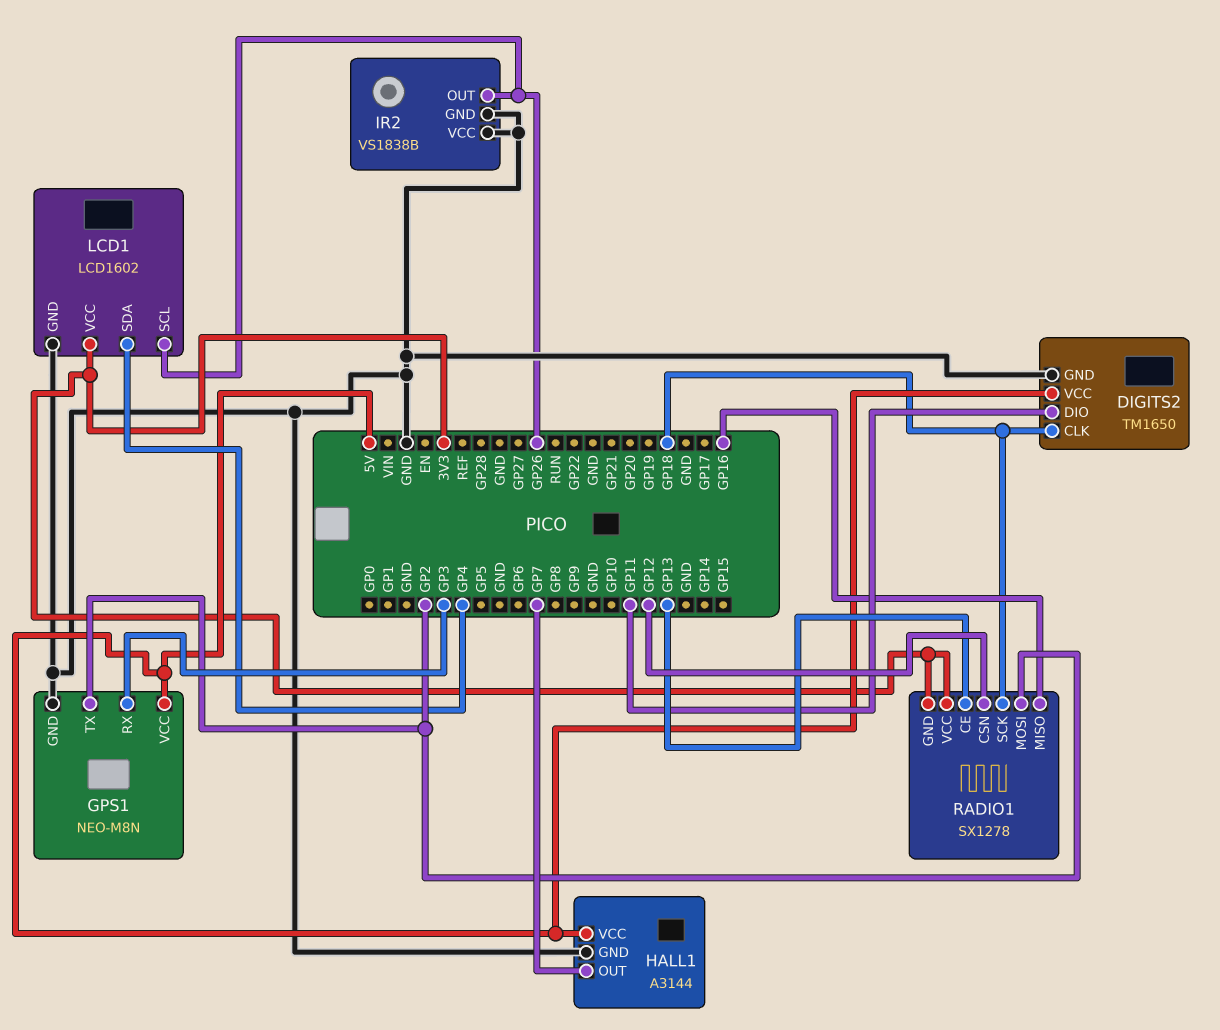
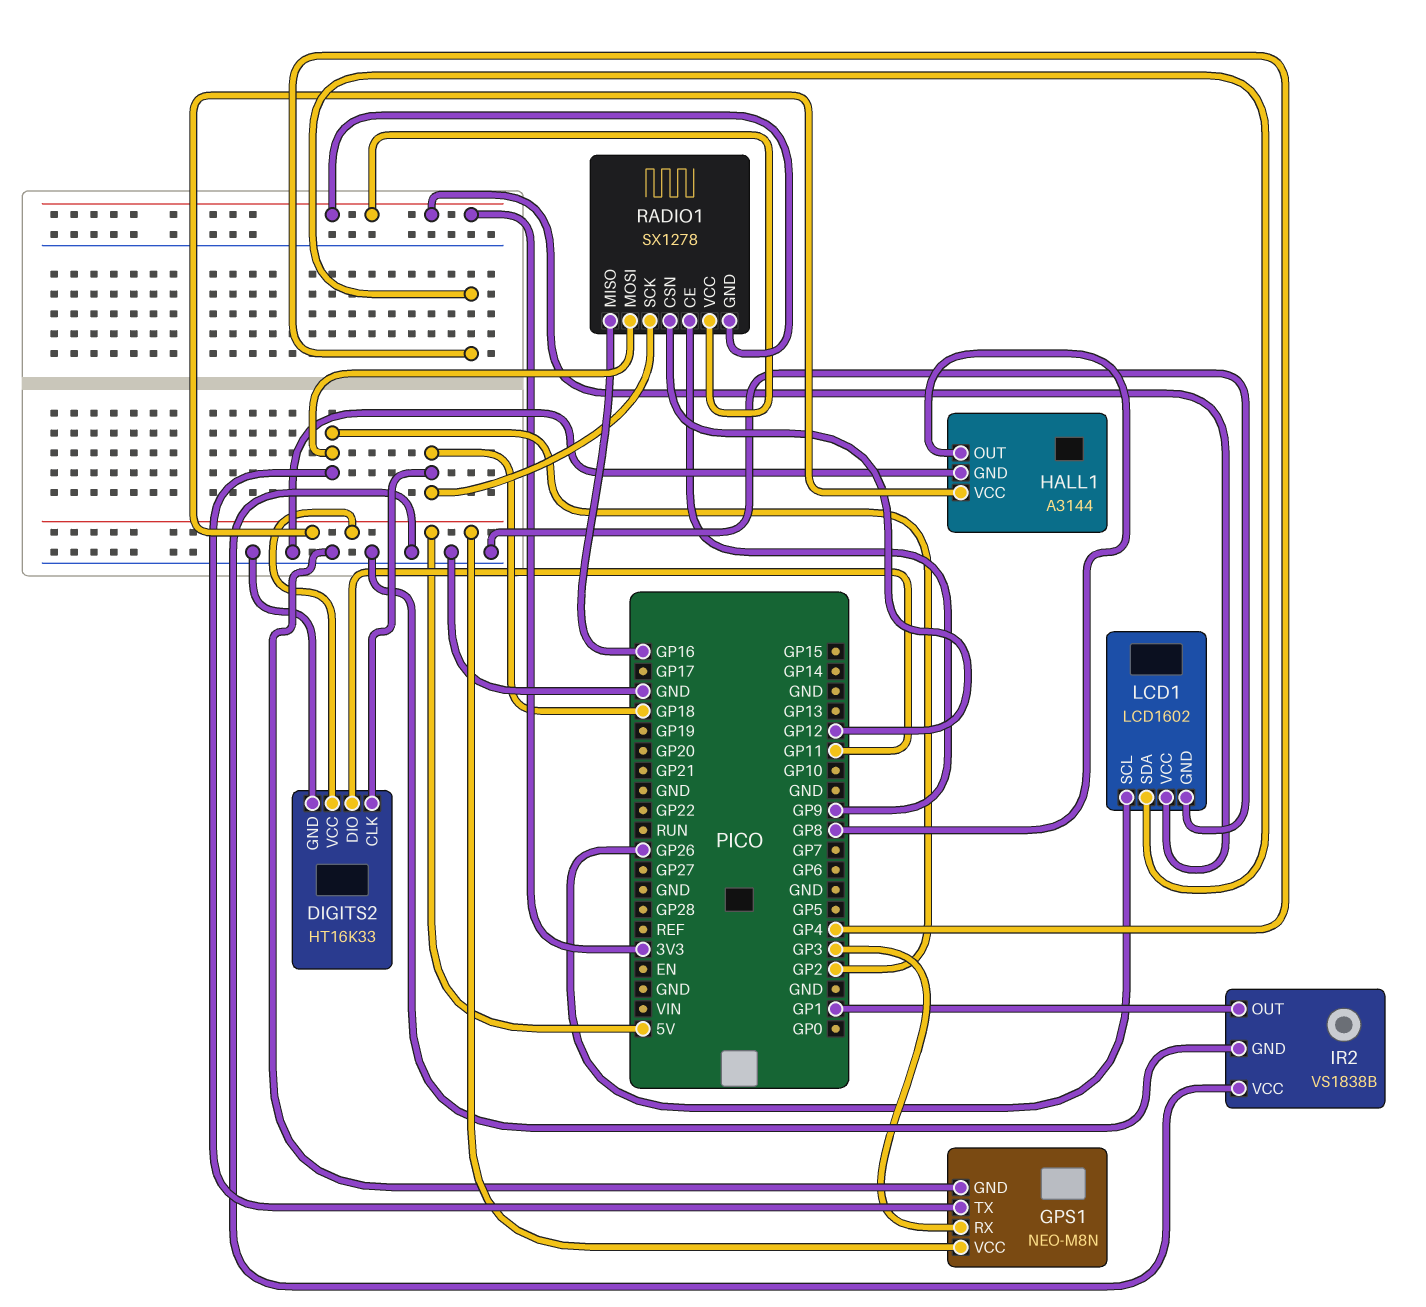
DIGITS2: TM1650 -> HT16K33
HALL1 pin OUT: GP7 -> GP8
IR2 pin OUT: GP26 -> GP1
RADIO1 pin CE: GP13 -> GP9

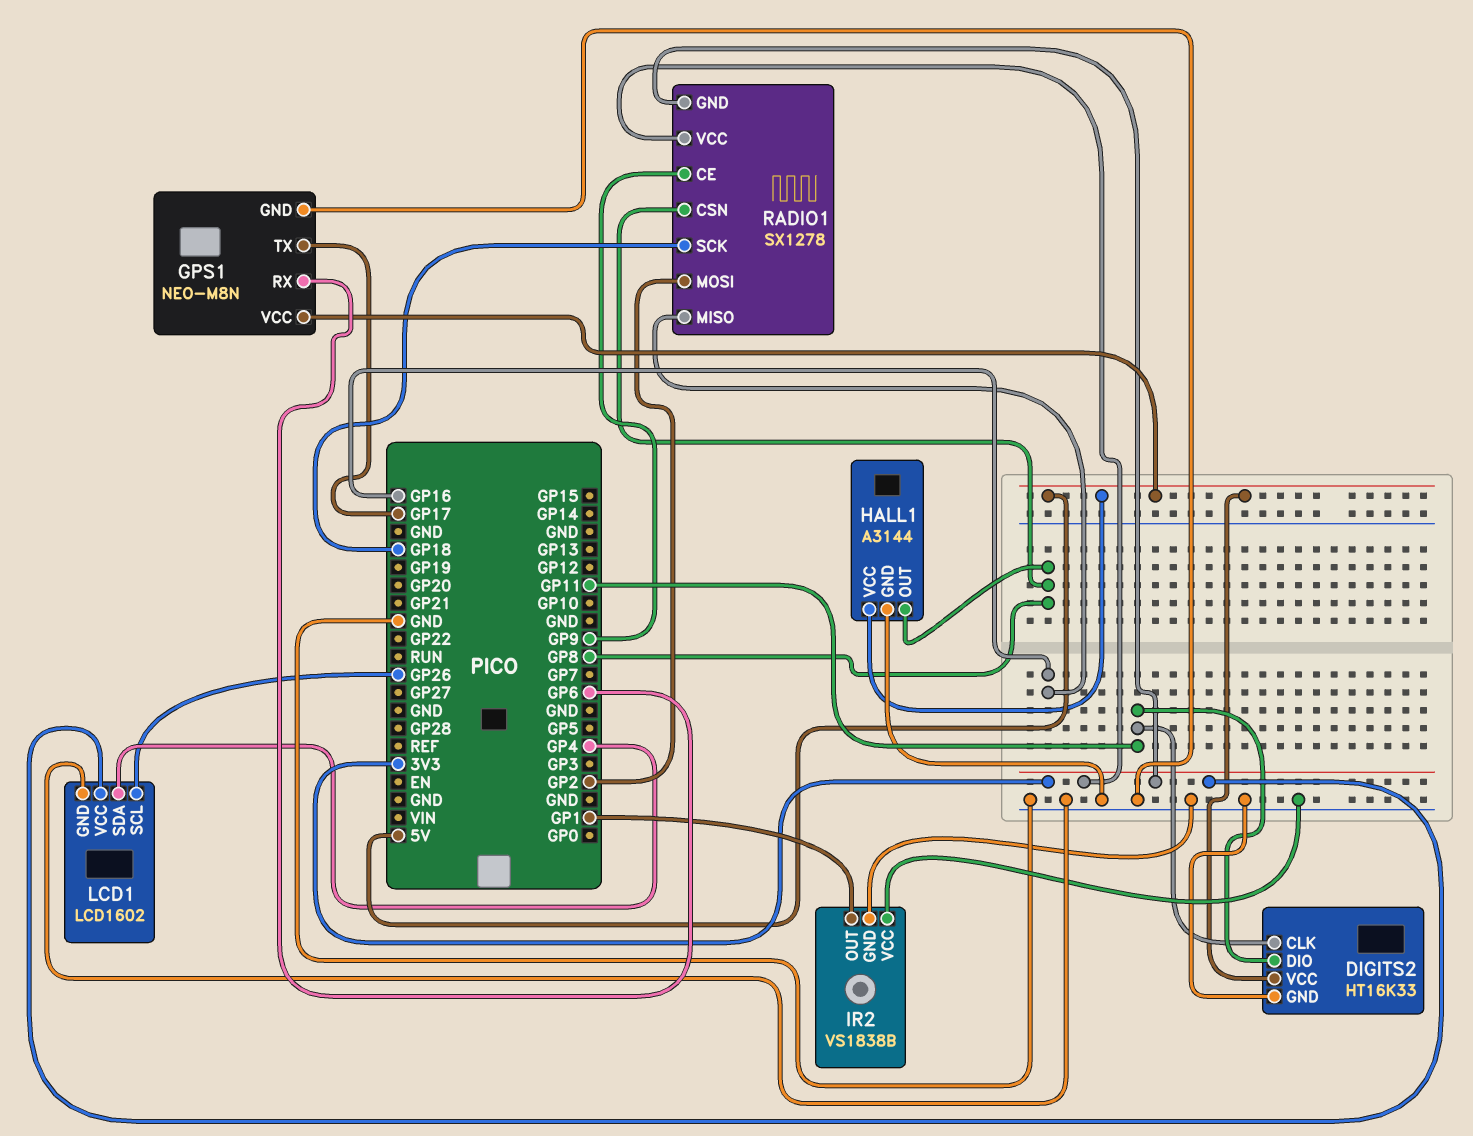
DIGITS2 pin CLK: GP18 -> GP11
GPS1 pin RX: GP3 -> GP6
GPS1 pin TX: GP2 -> GP17
RADIO1 pin CSN: GP12 -> GP8

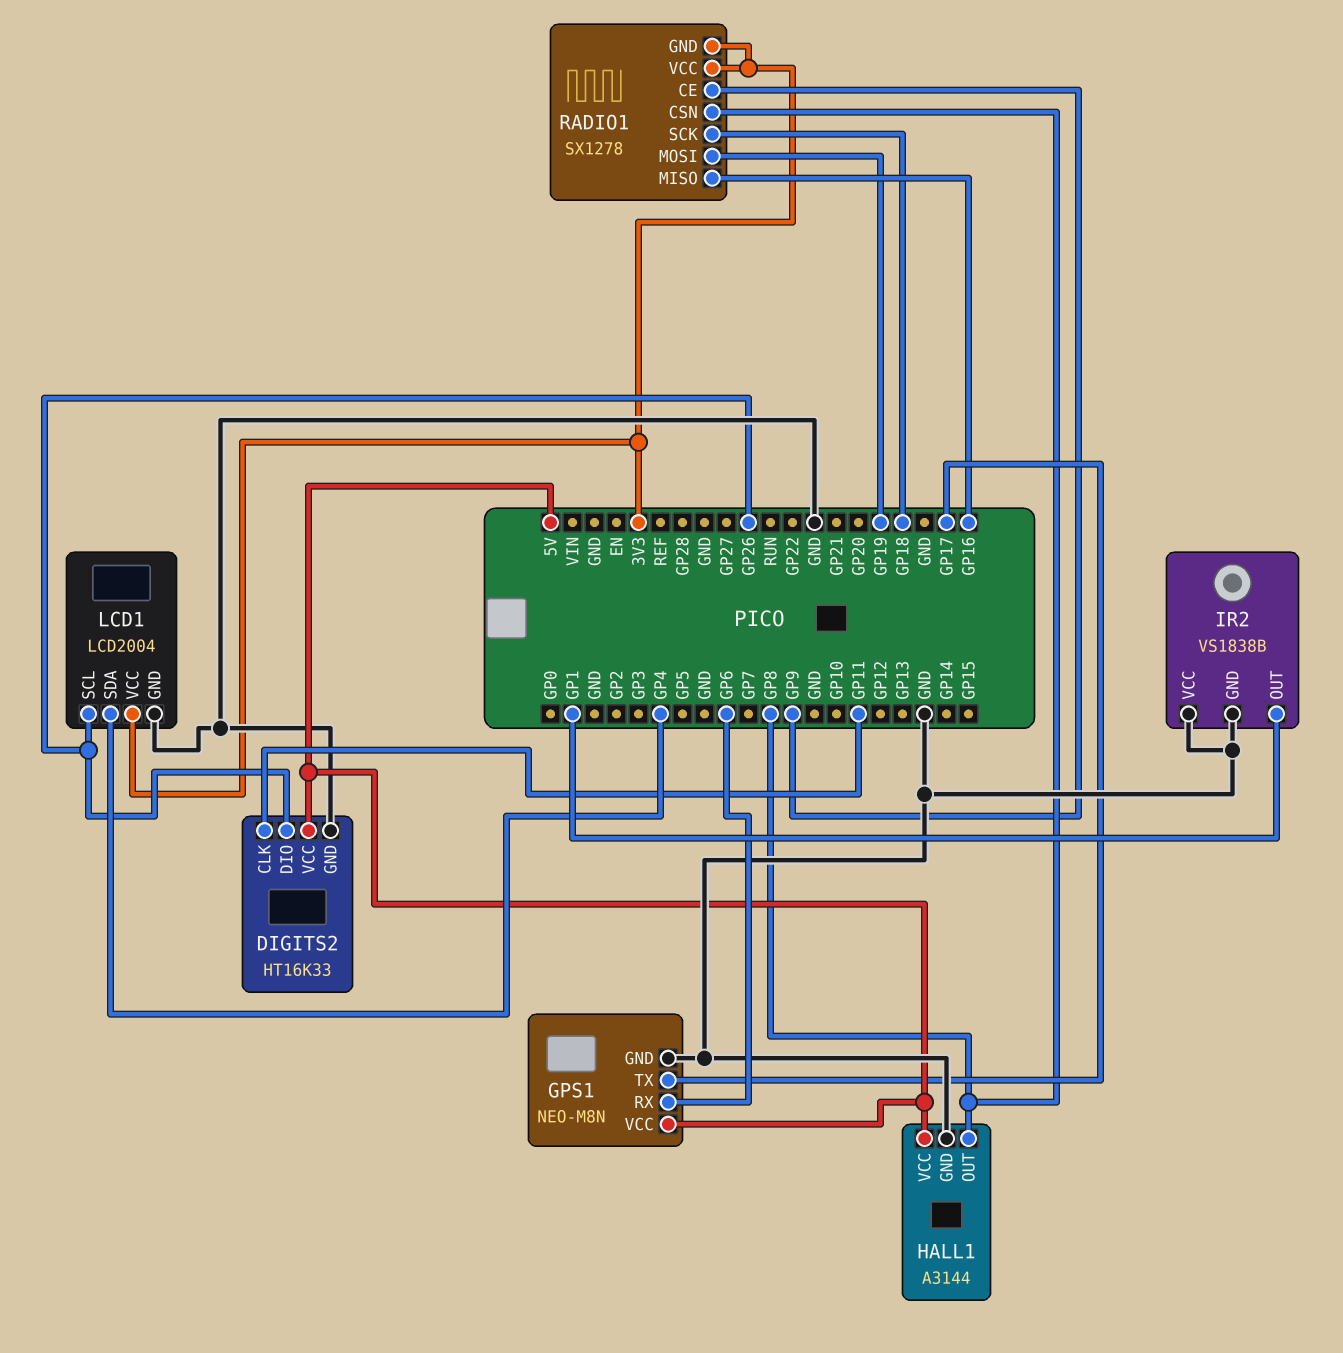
DIGITS2 pin DIO: GP11 -> GP26
LCD1: LCD1602 -> LCD2004
RADIO1 pin MOSI: GP2 -> GP19

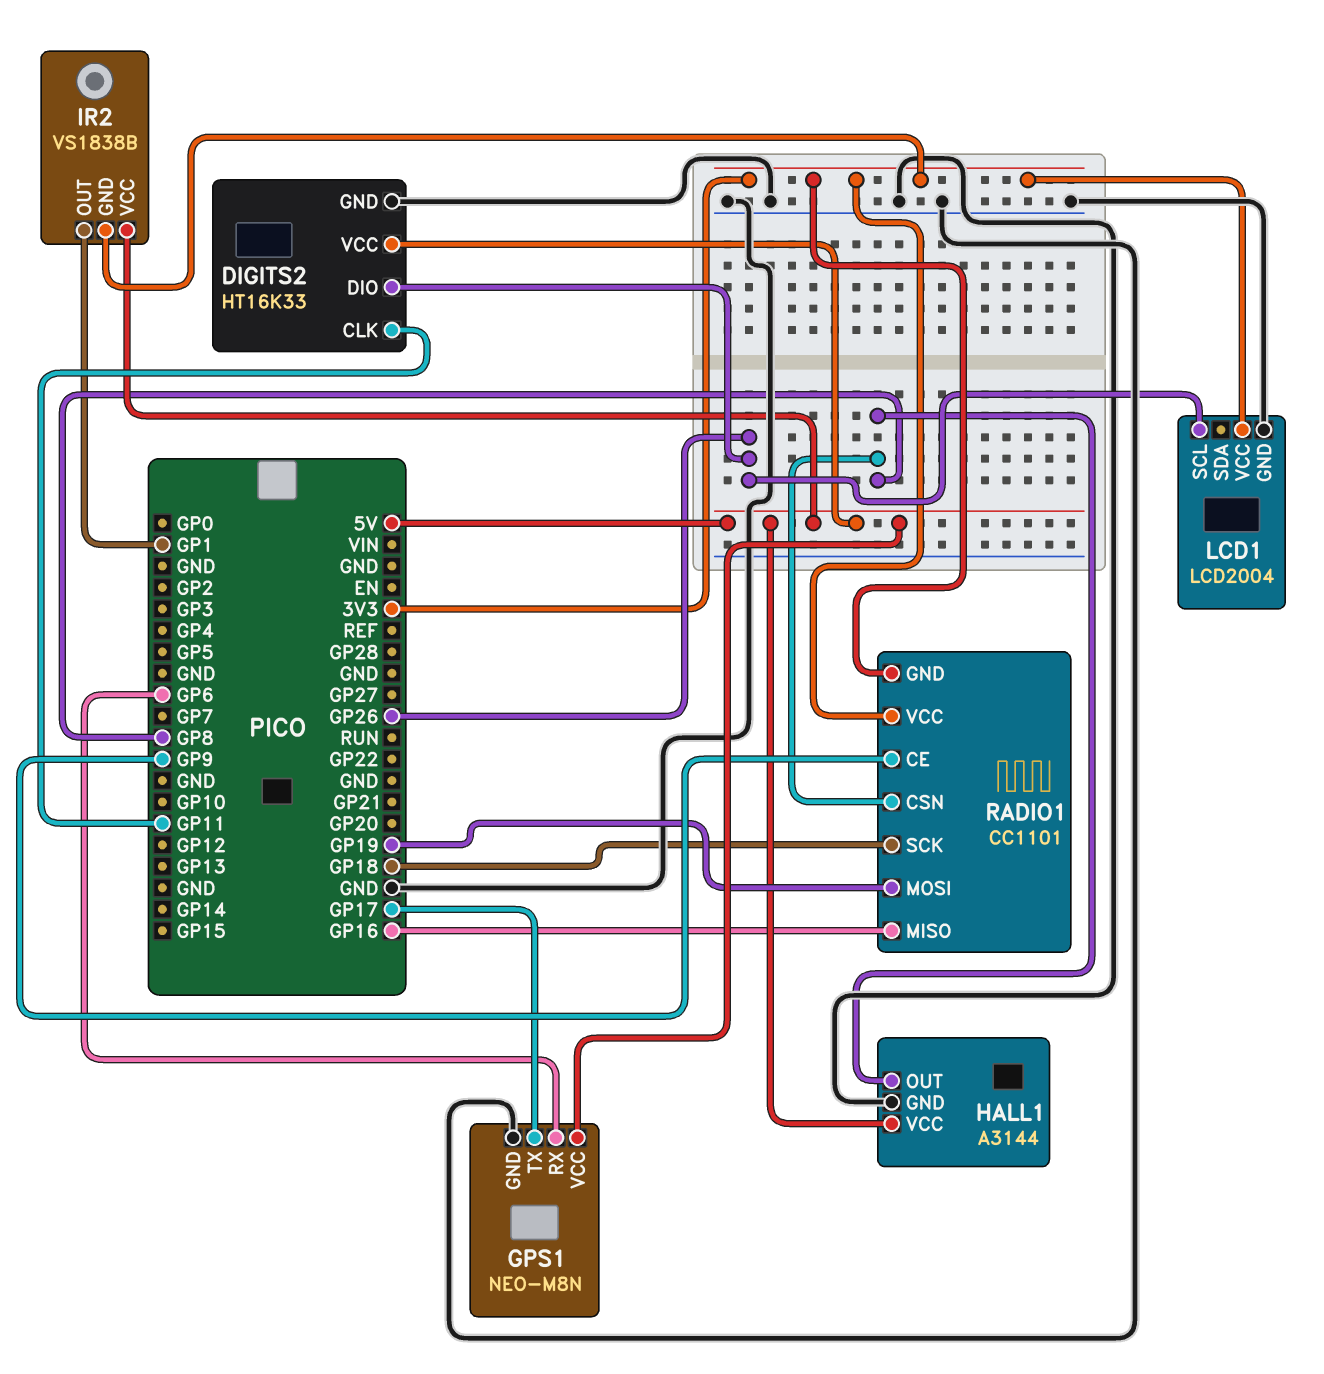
IR2 pin GND: GND -> 3V3
IR2 pin VCC: GND -> 5V
LCD1 pin SDA: GP4 -> none
RADIO1: SX1278 -> CC1101

